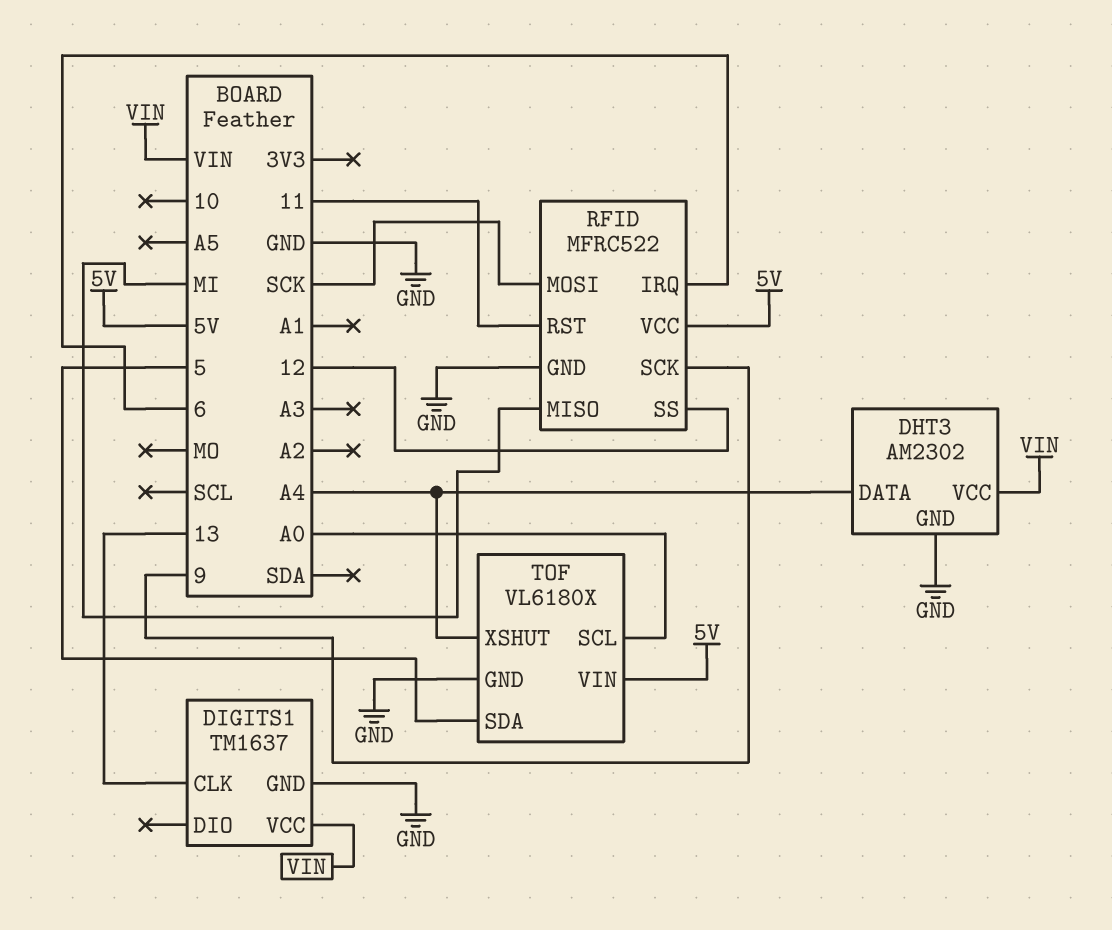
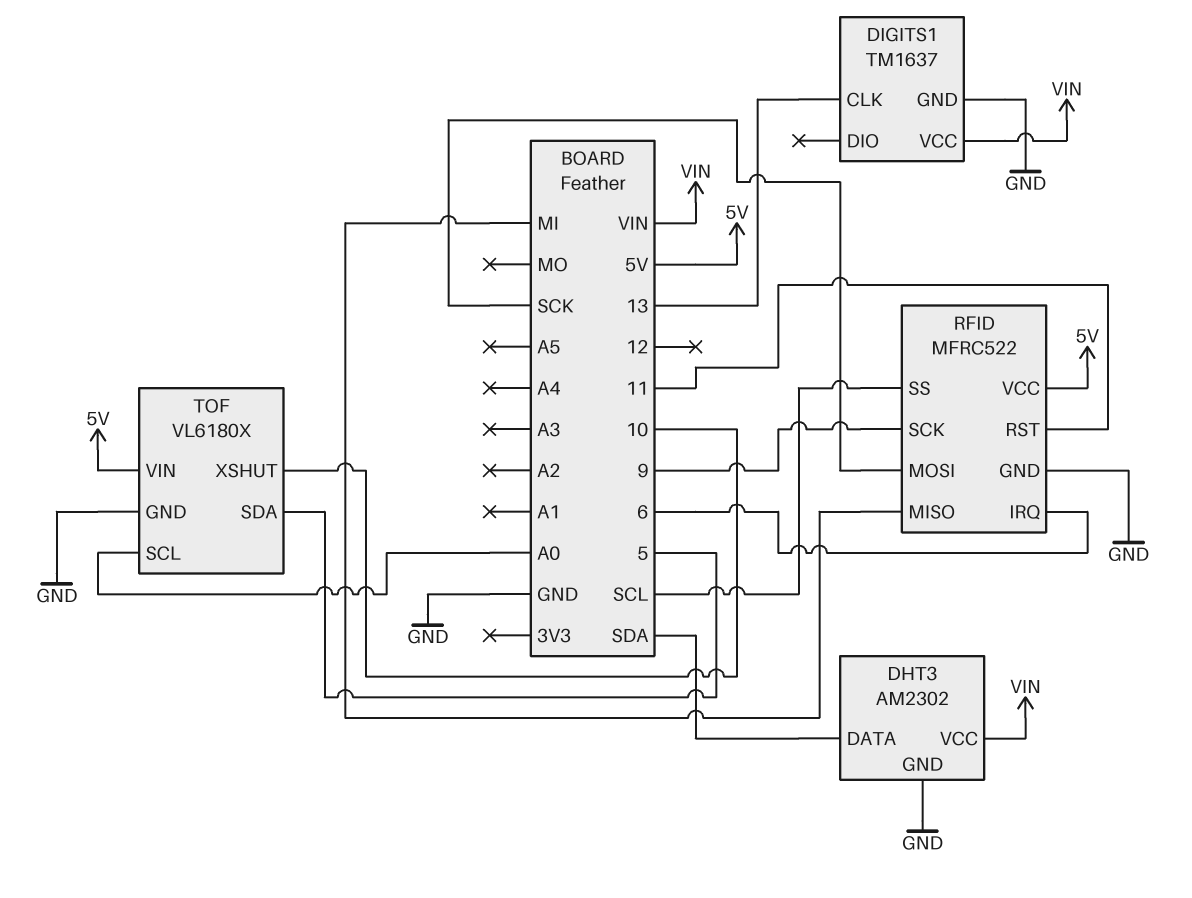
DHT3 pin DATA: A4 -> SDA
RFID pin SS: 12 -> SCL
TOF pin XSHUT: A4 -> 10

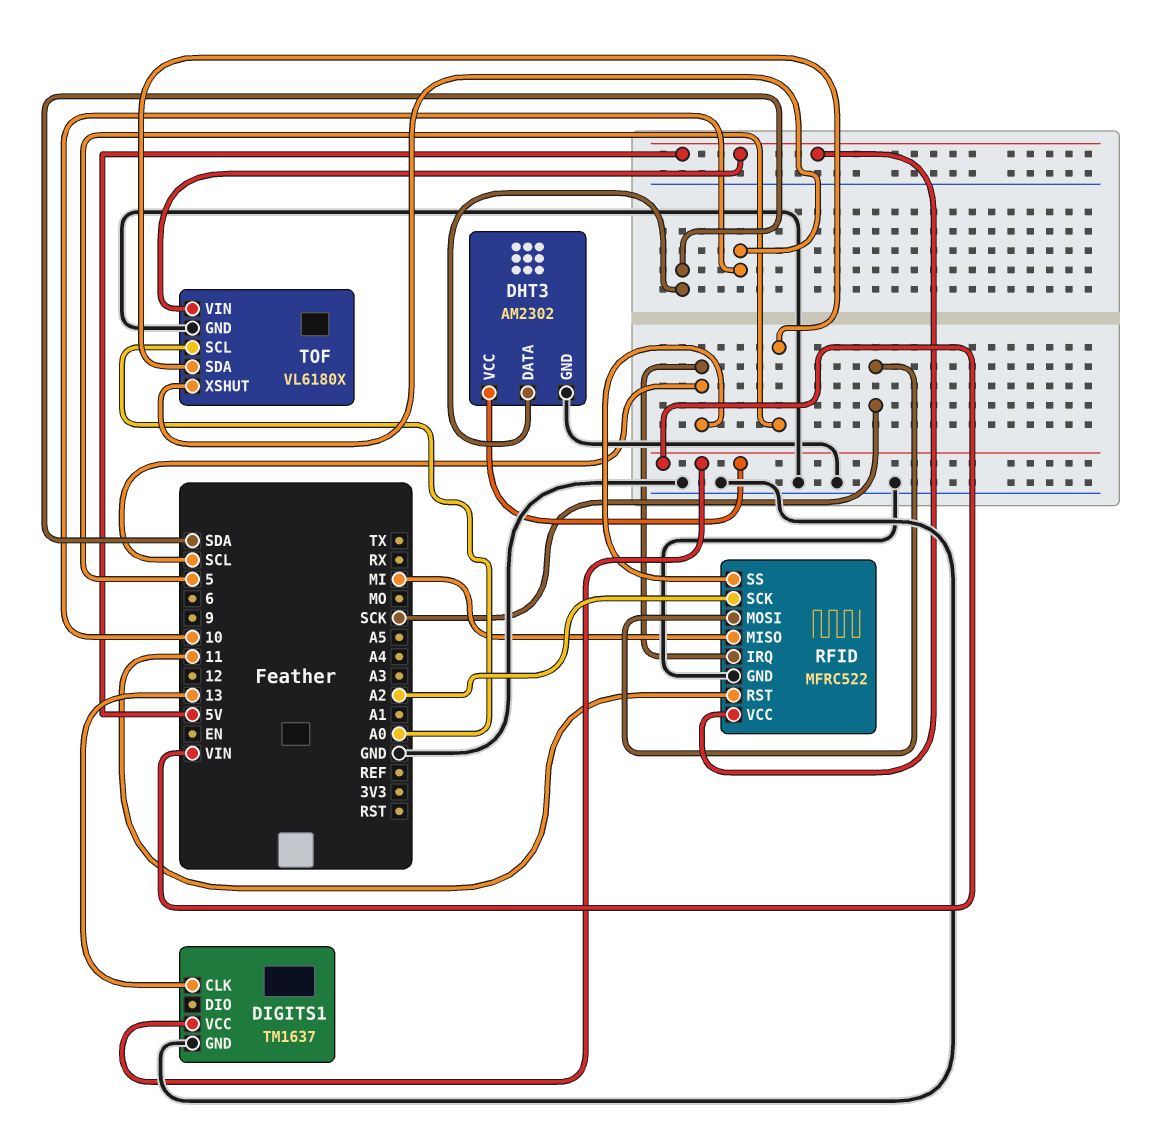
RFID pin IRQ: 6 -> SCL
RFID pin SCK: 9 -> A2

